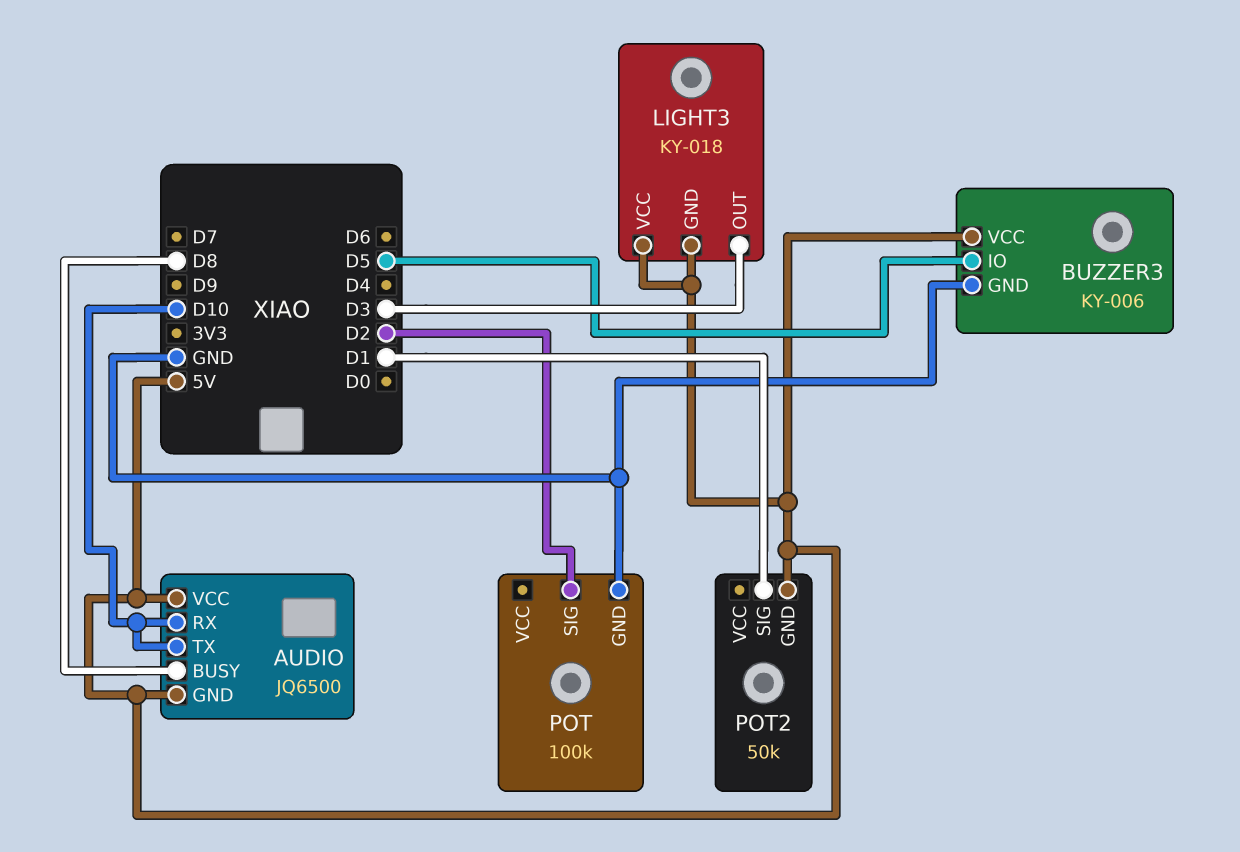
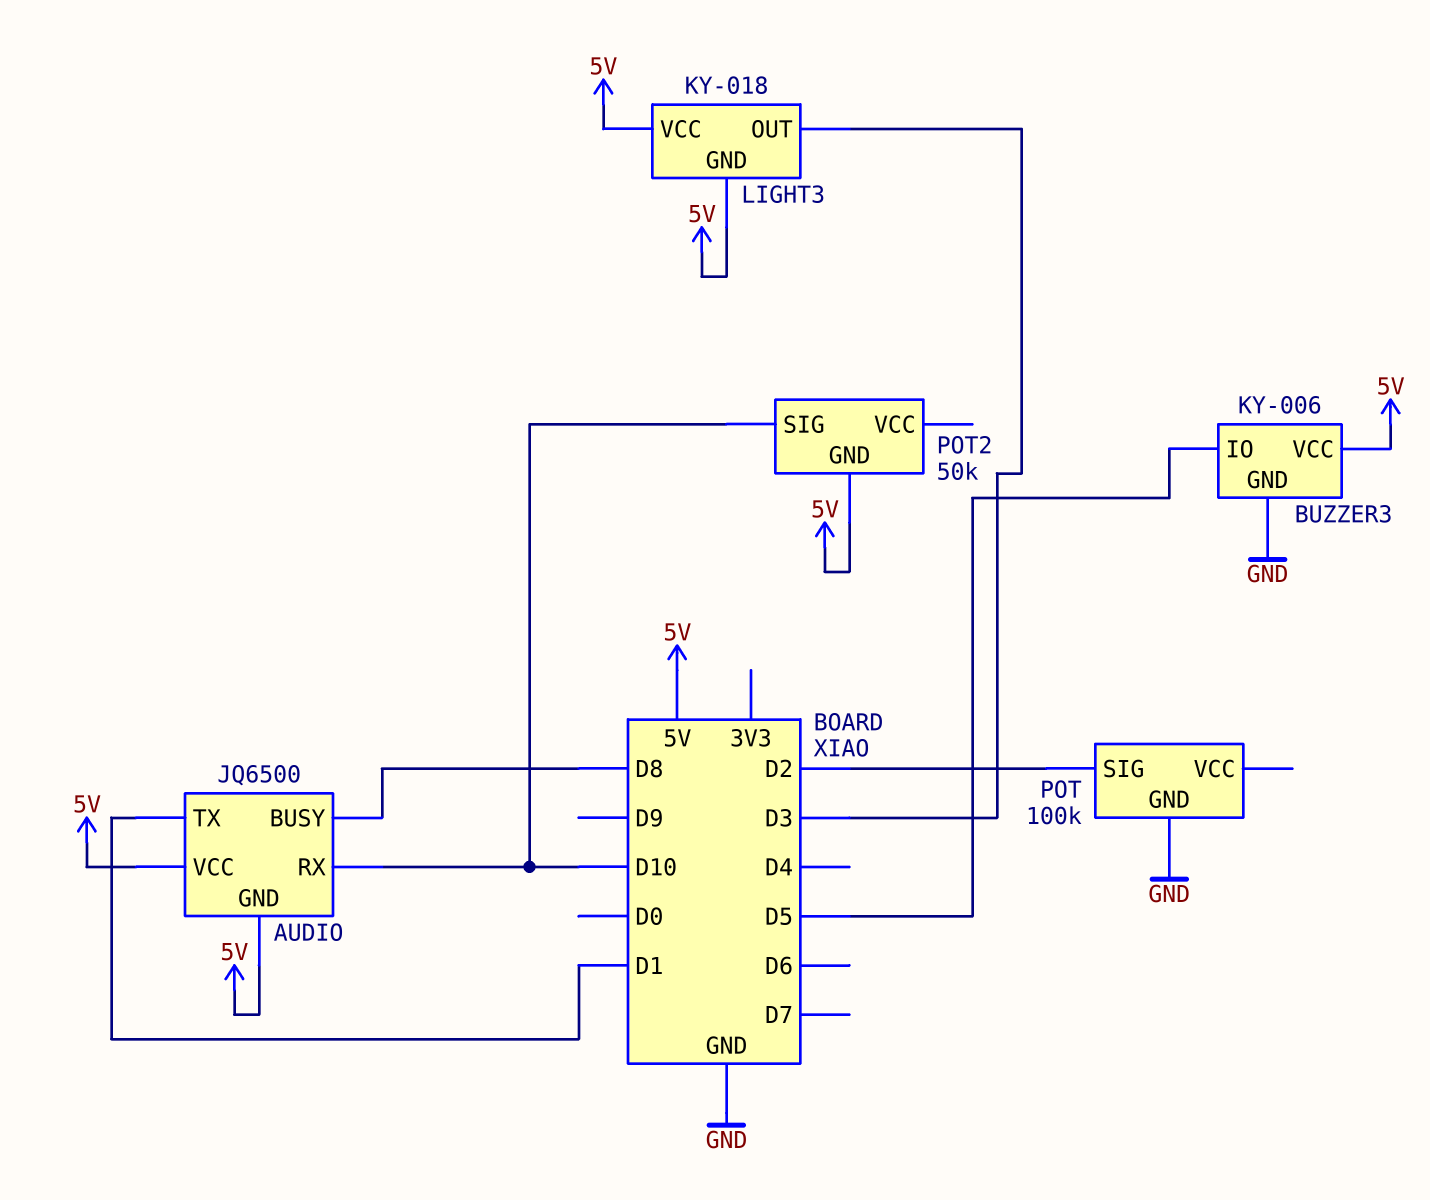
AUDIO pin TX: D10 -> D1
POT2 pin SIG: D1 -> D10

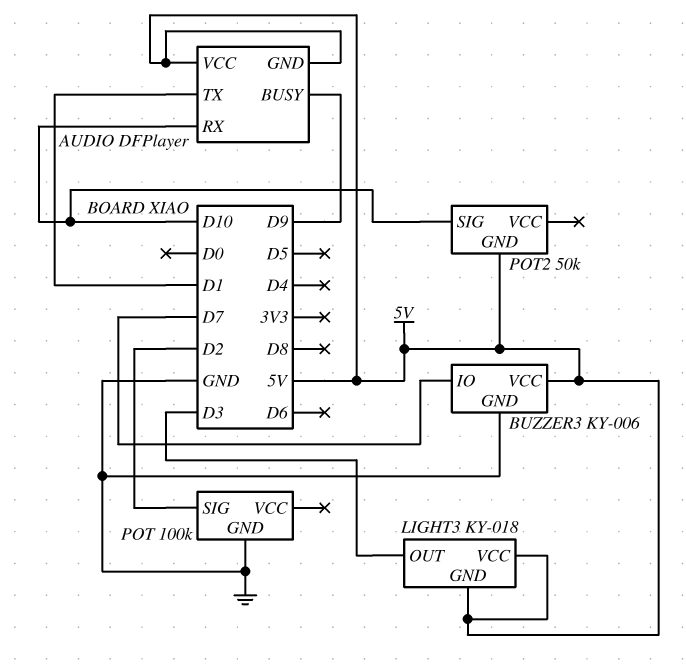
AUDIO: JQ6500 -> DFPlayer
AUDIO pin BUSY: D8 -> D9
BUZZER3 pin IO: D5 -> D7

